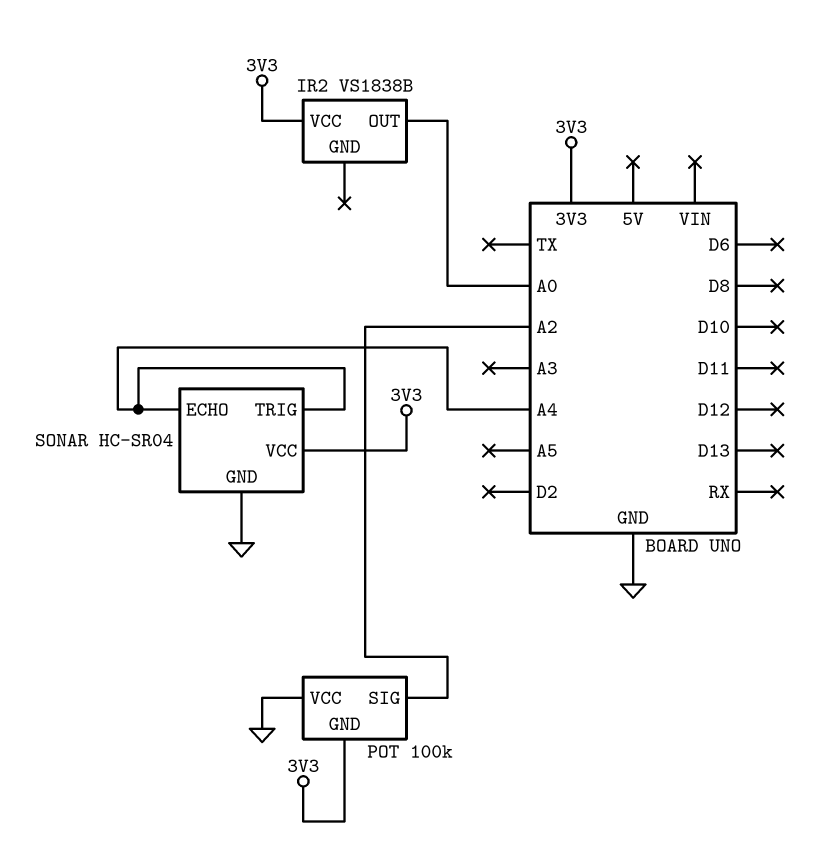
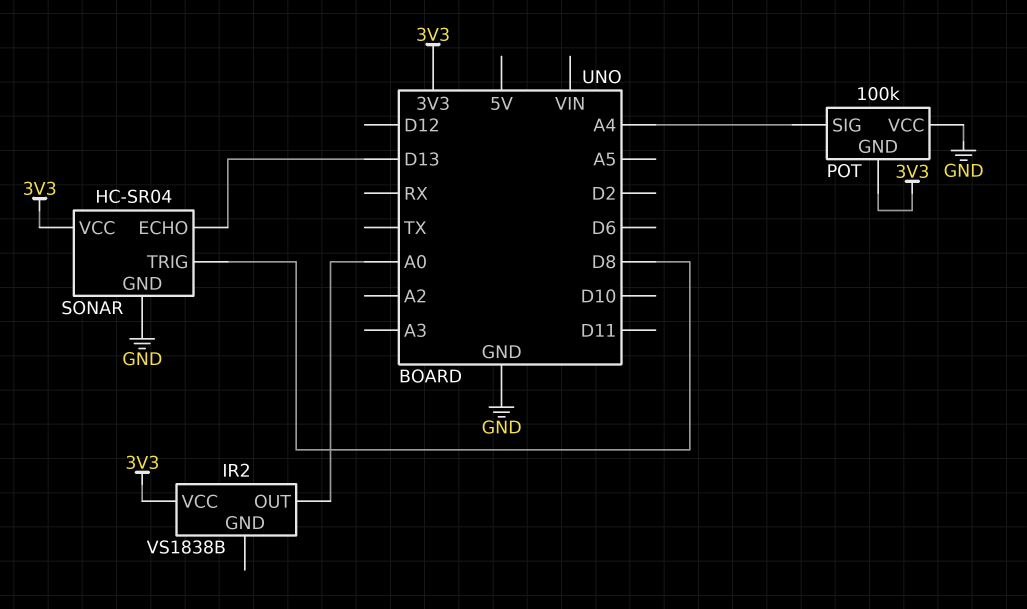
POT pin SIG: A2 -> A4
SONAR pin ECHO: A4 -> D13
SONAR pin TRIG: A4 -> D8

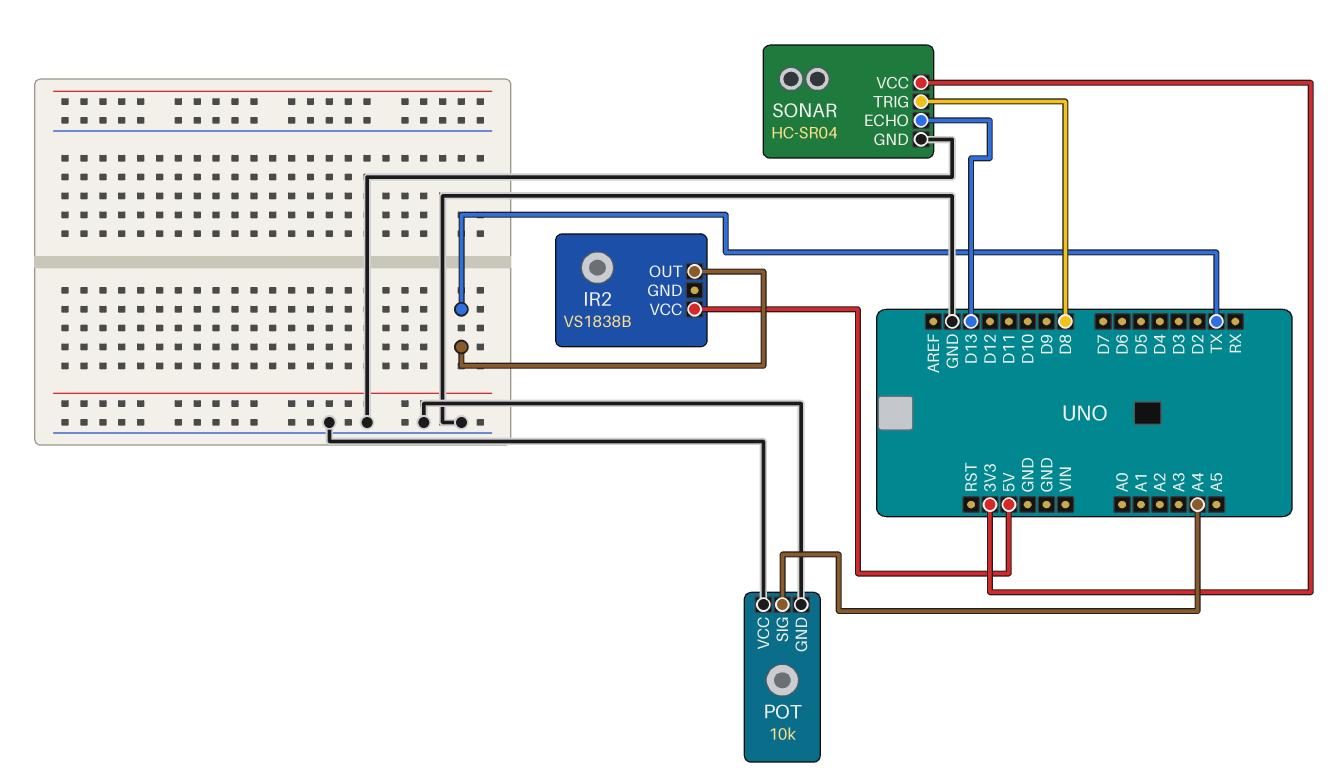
IR2 pin OUT: A0 -> TX
IR2 pin VCC: 3V3 -> 5V
POT: 100k -> 10k
POT pin GND: 3V3 -> GND

